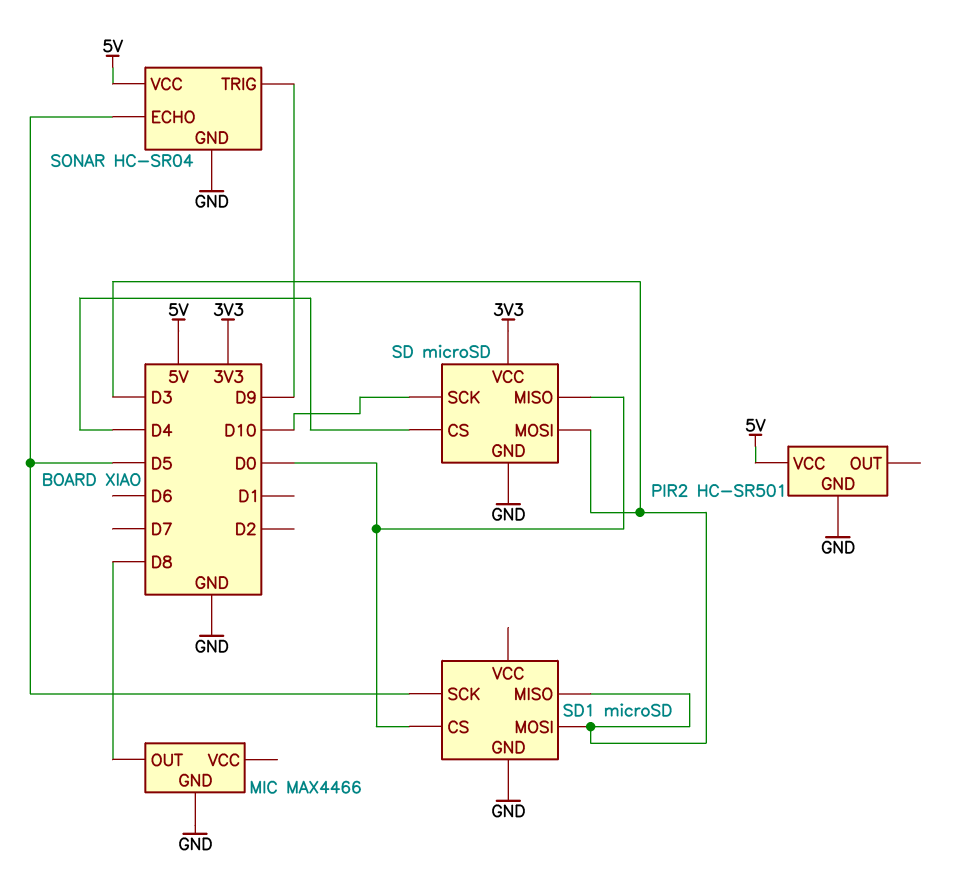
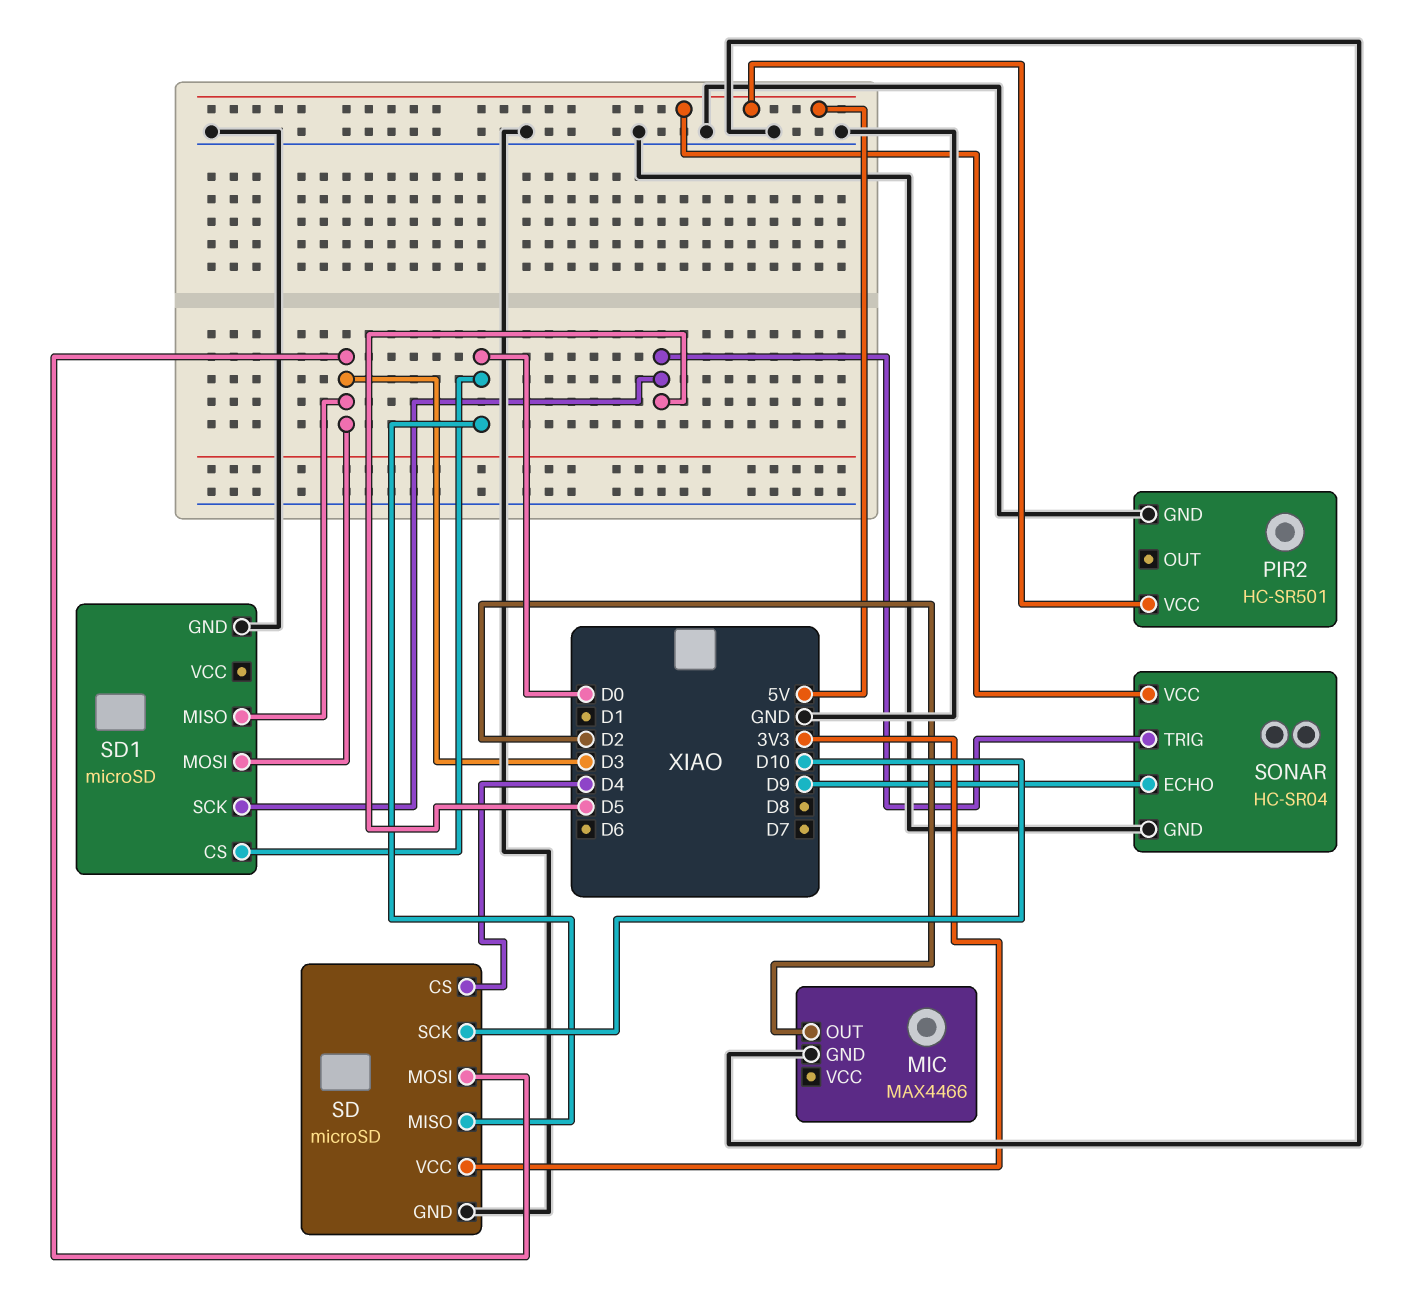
MIC pin OUT: D8 -> D2
SONAR pin ECHO: D5 -> D9
SONAR pin TRIG: D9 -> D5

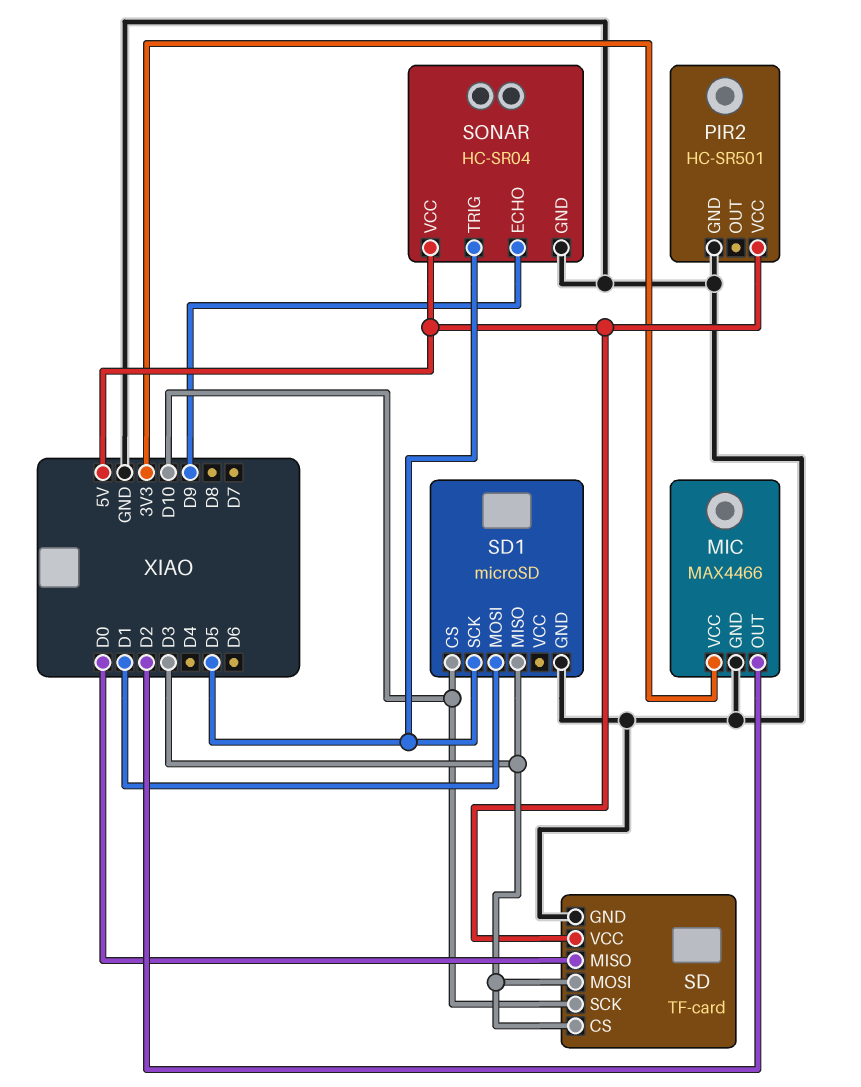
MIC pin VCC: none -> 3V3
SD: microSD -> TF-card
SD pin CS: D4 -> D3
SD pin VCC: 3V3 -> 5V
SD1 pin CS: D0 -> D10
SD1 pin MOSI: D3 -> D1

